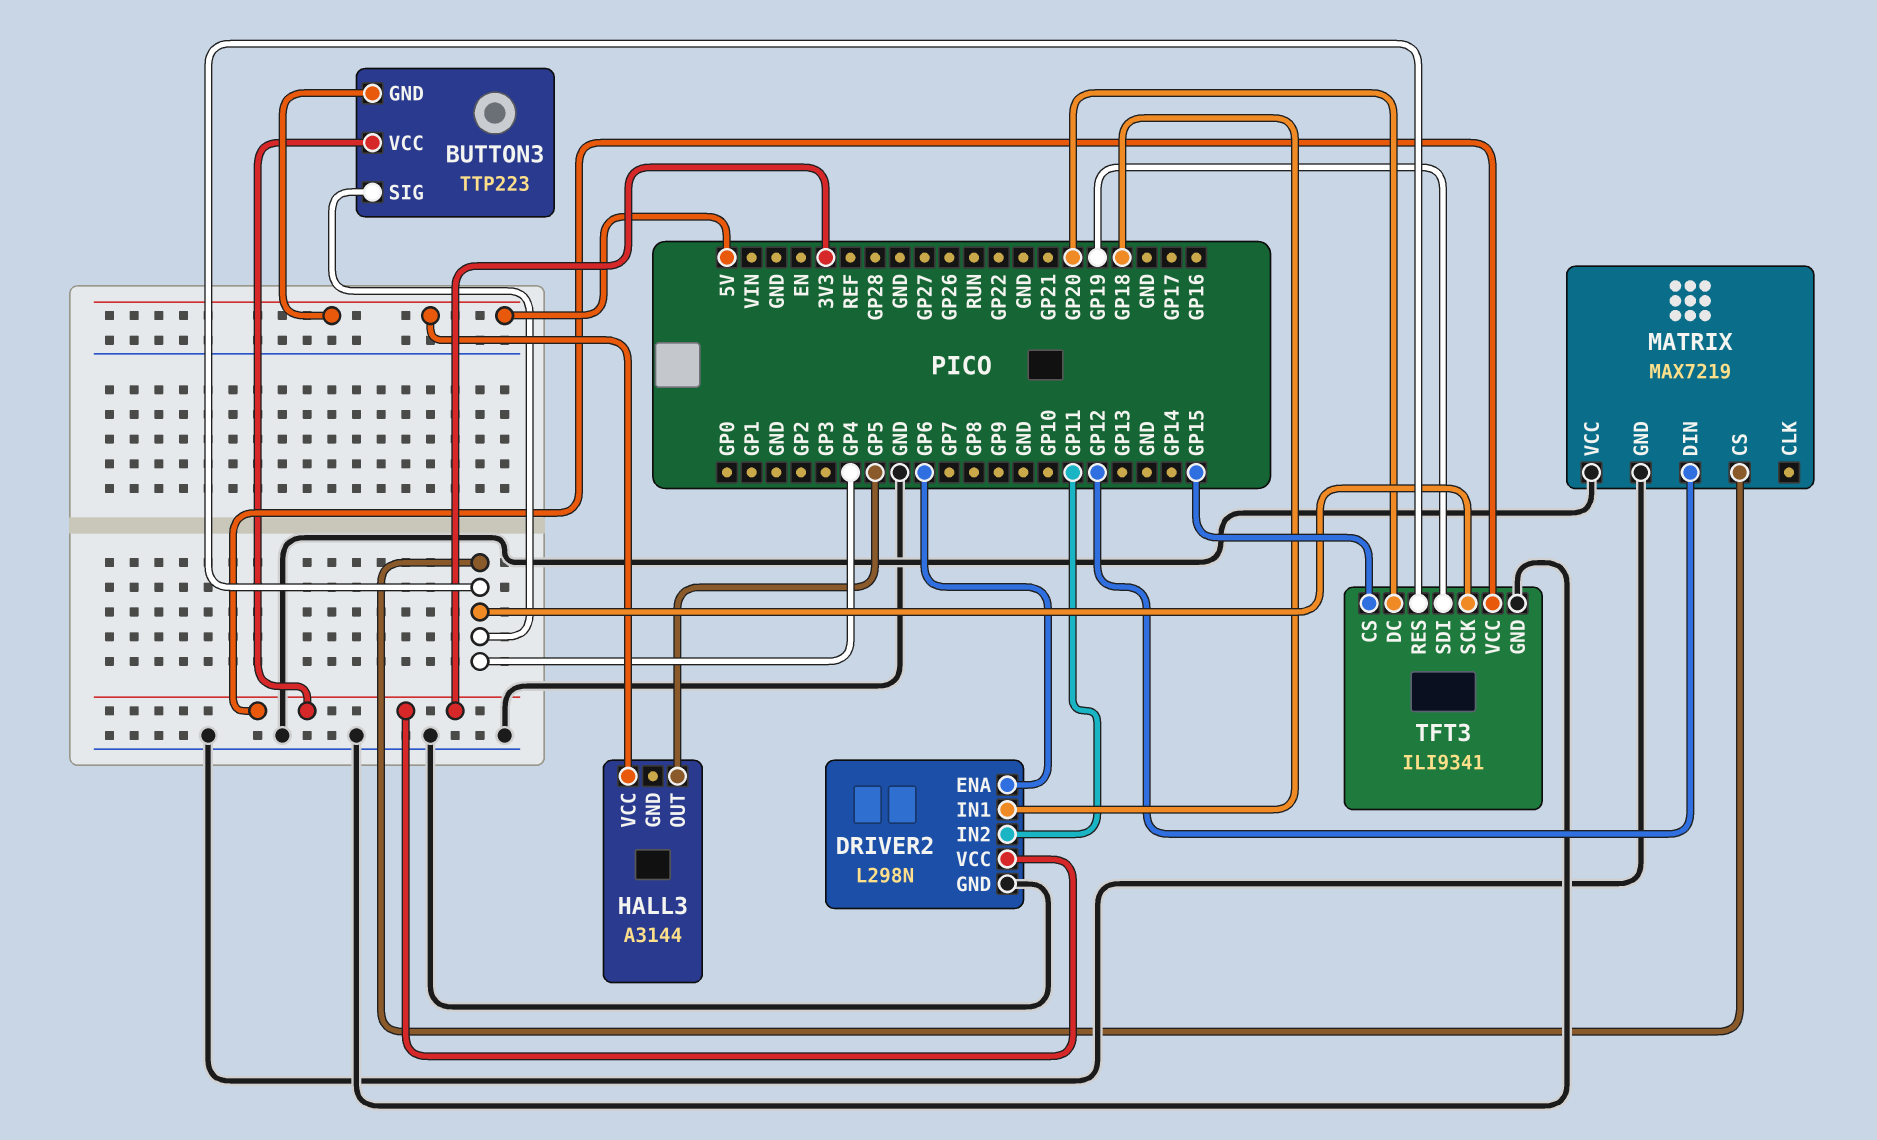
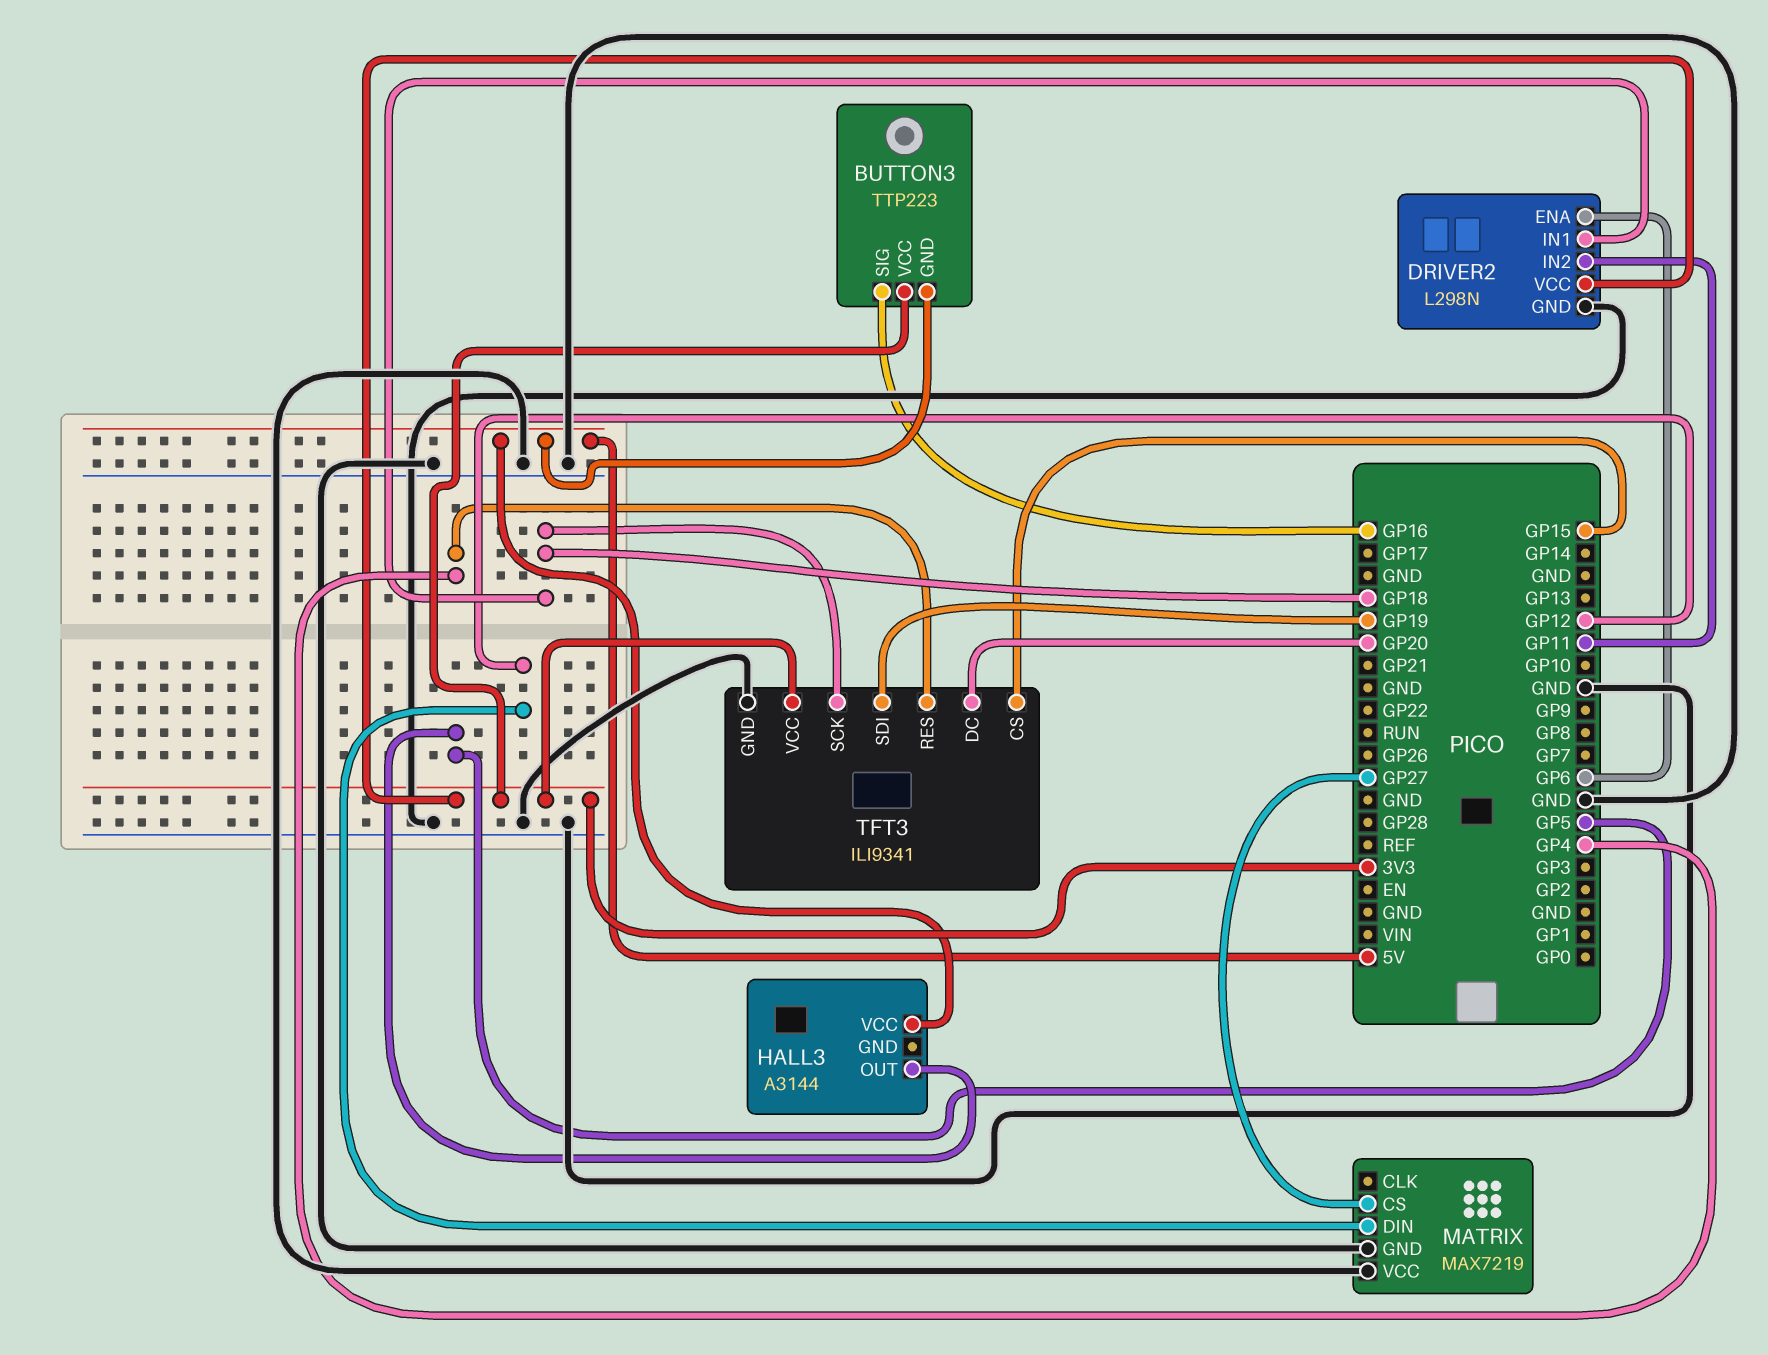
BUTTON3 pin SIG: GP4 -> GP16
MATRIX pin CS: GP4 -> GP27
TFT3 pin SCK: GP4 -> GP18

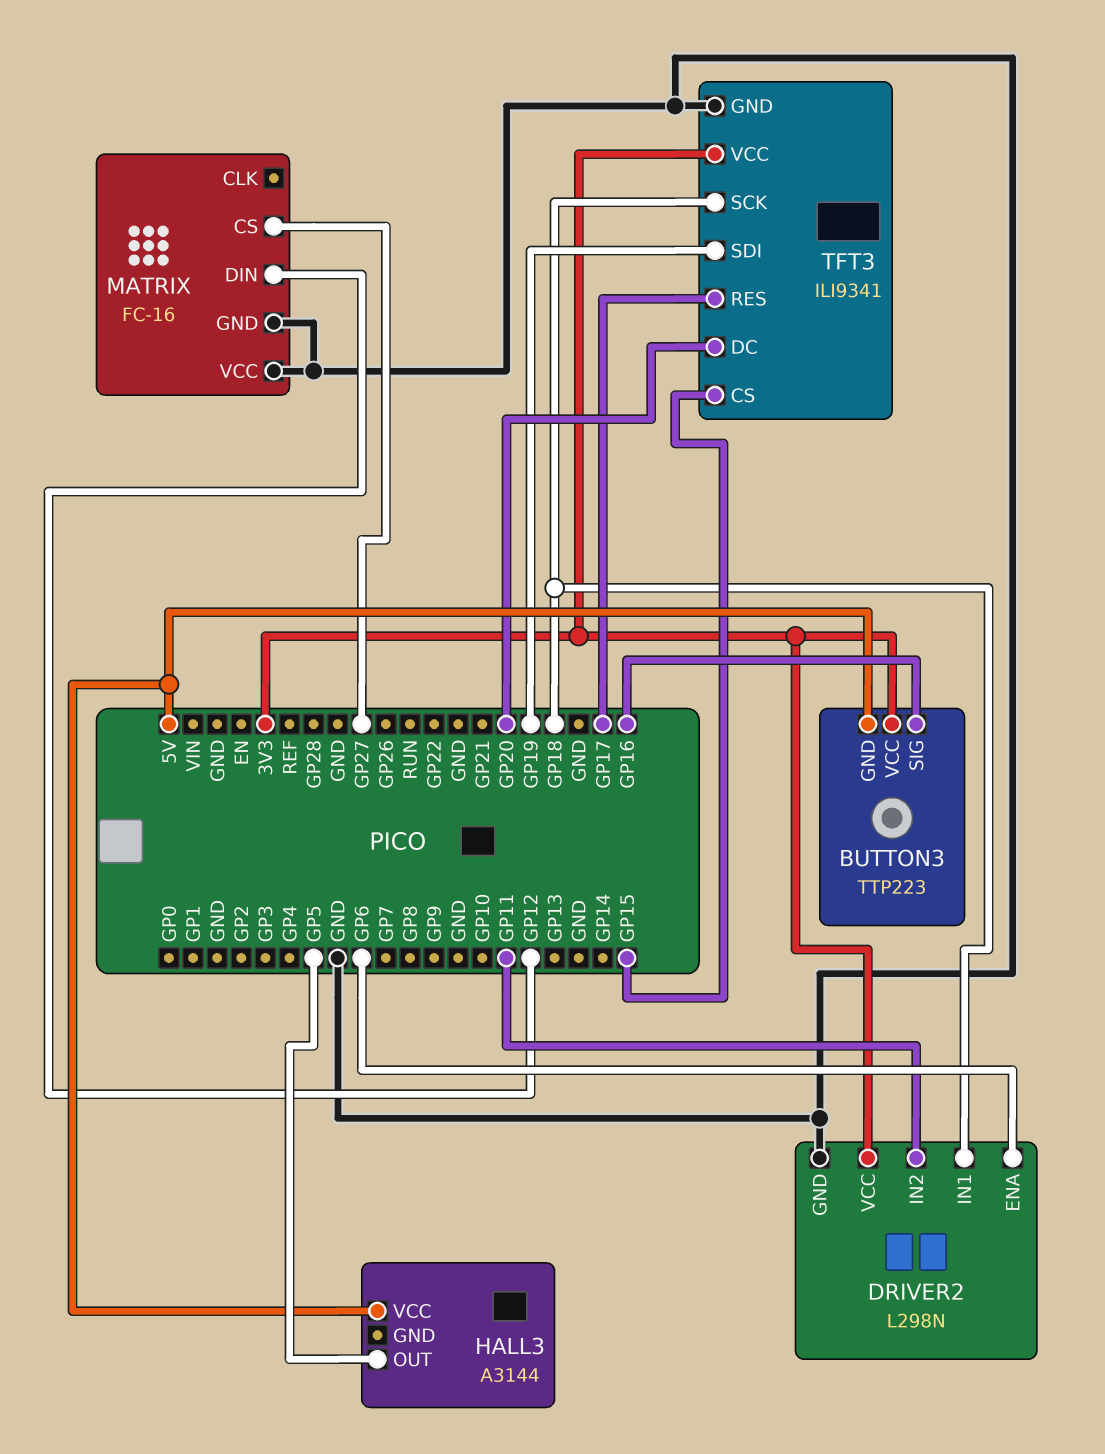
MATRIX: MAX7219 -> FC-16
TFT3 pin RES: GP4 -> GP17

